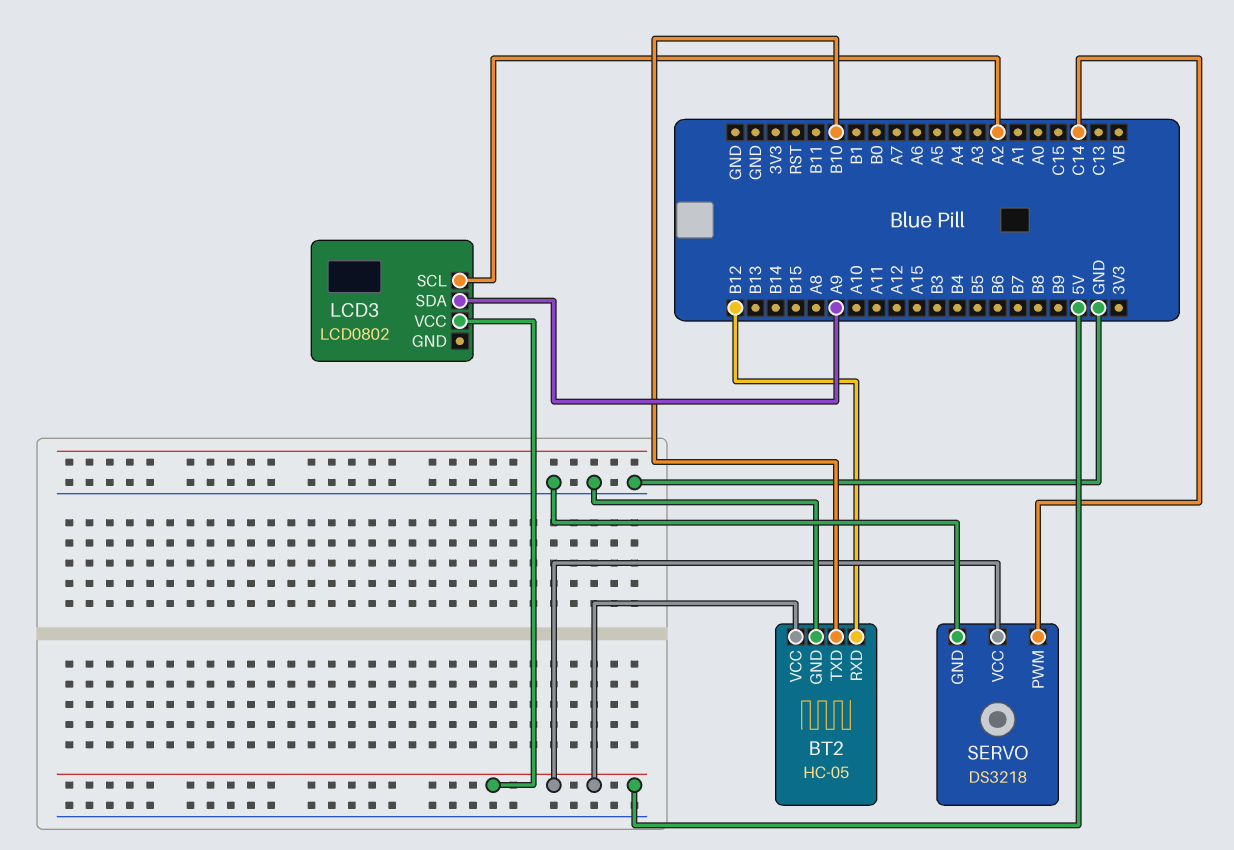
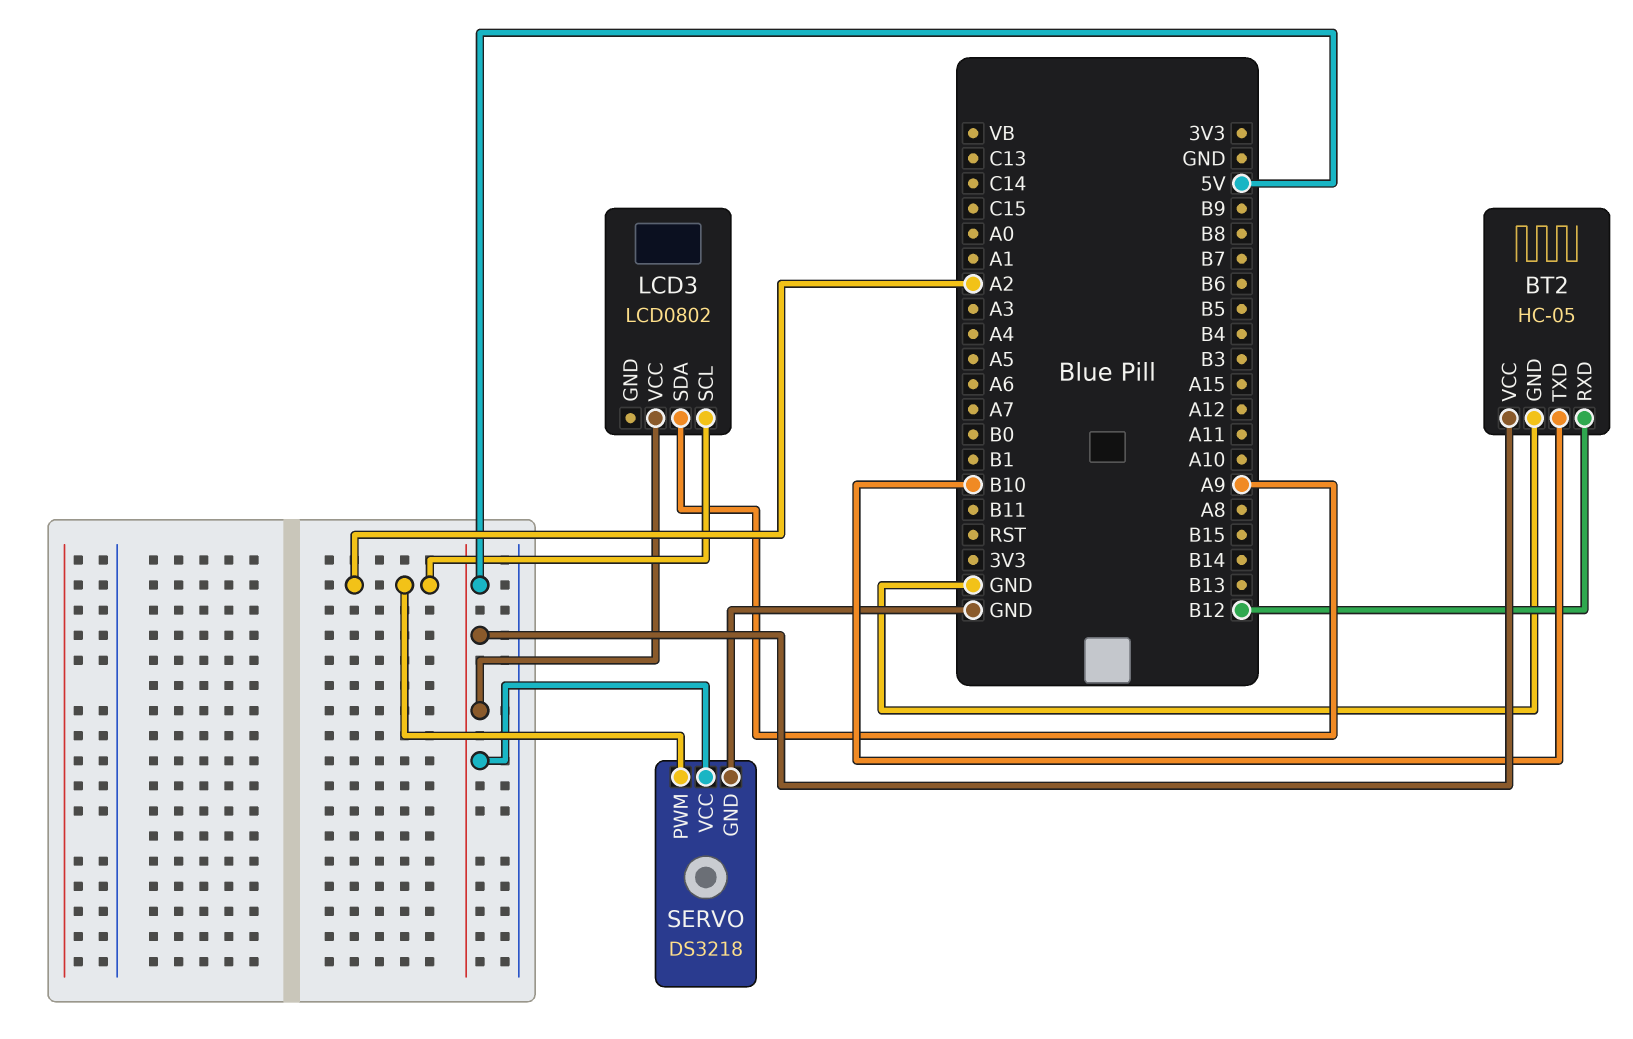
SERVO pin PWM: C14 -> A2

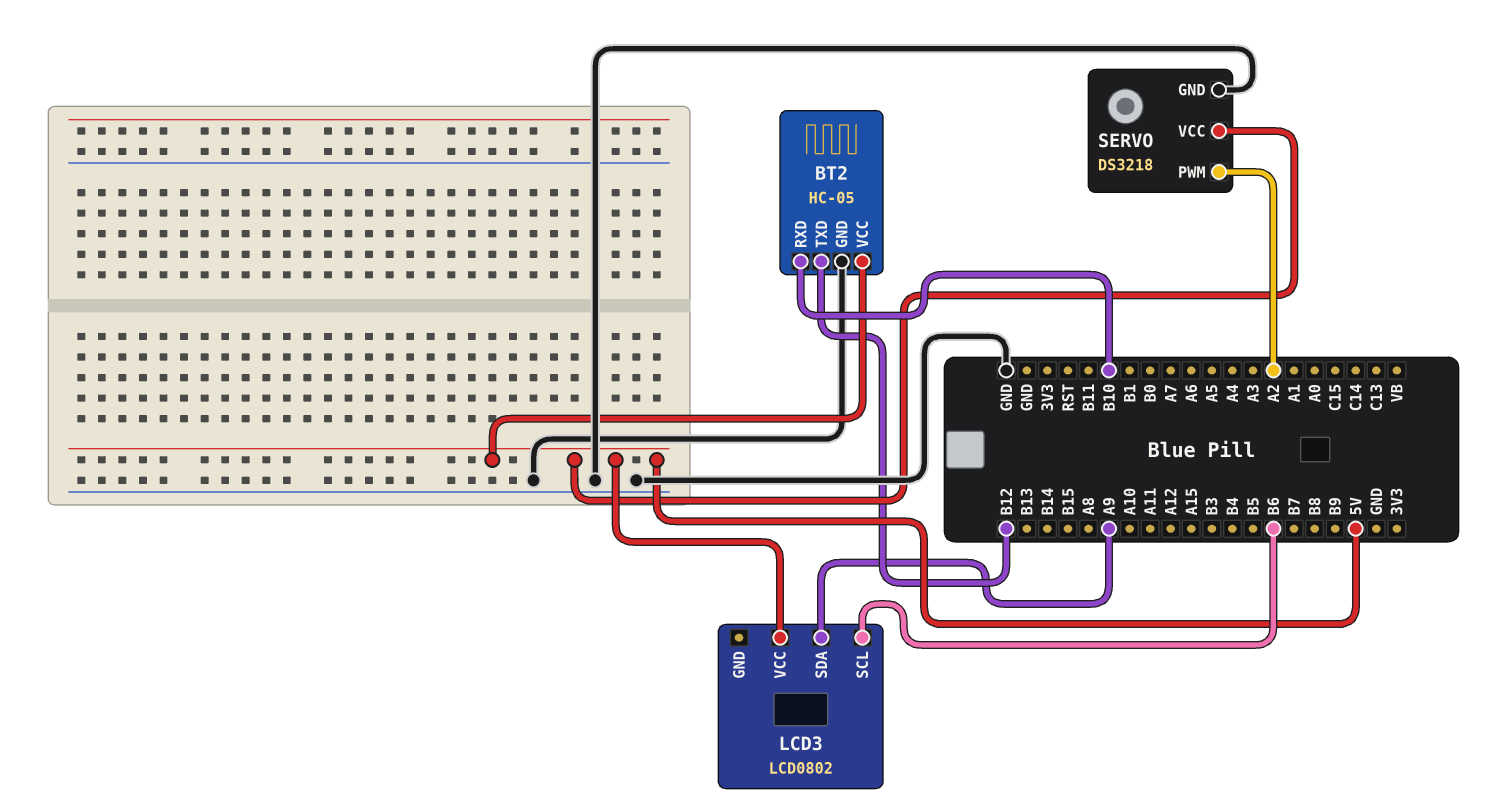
BT2 pin RXD: B12 -> B10
BT2 pin TXD: B10 -> B12
LCD3 pin SCL: A2 -> B6

